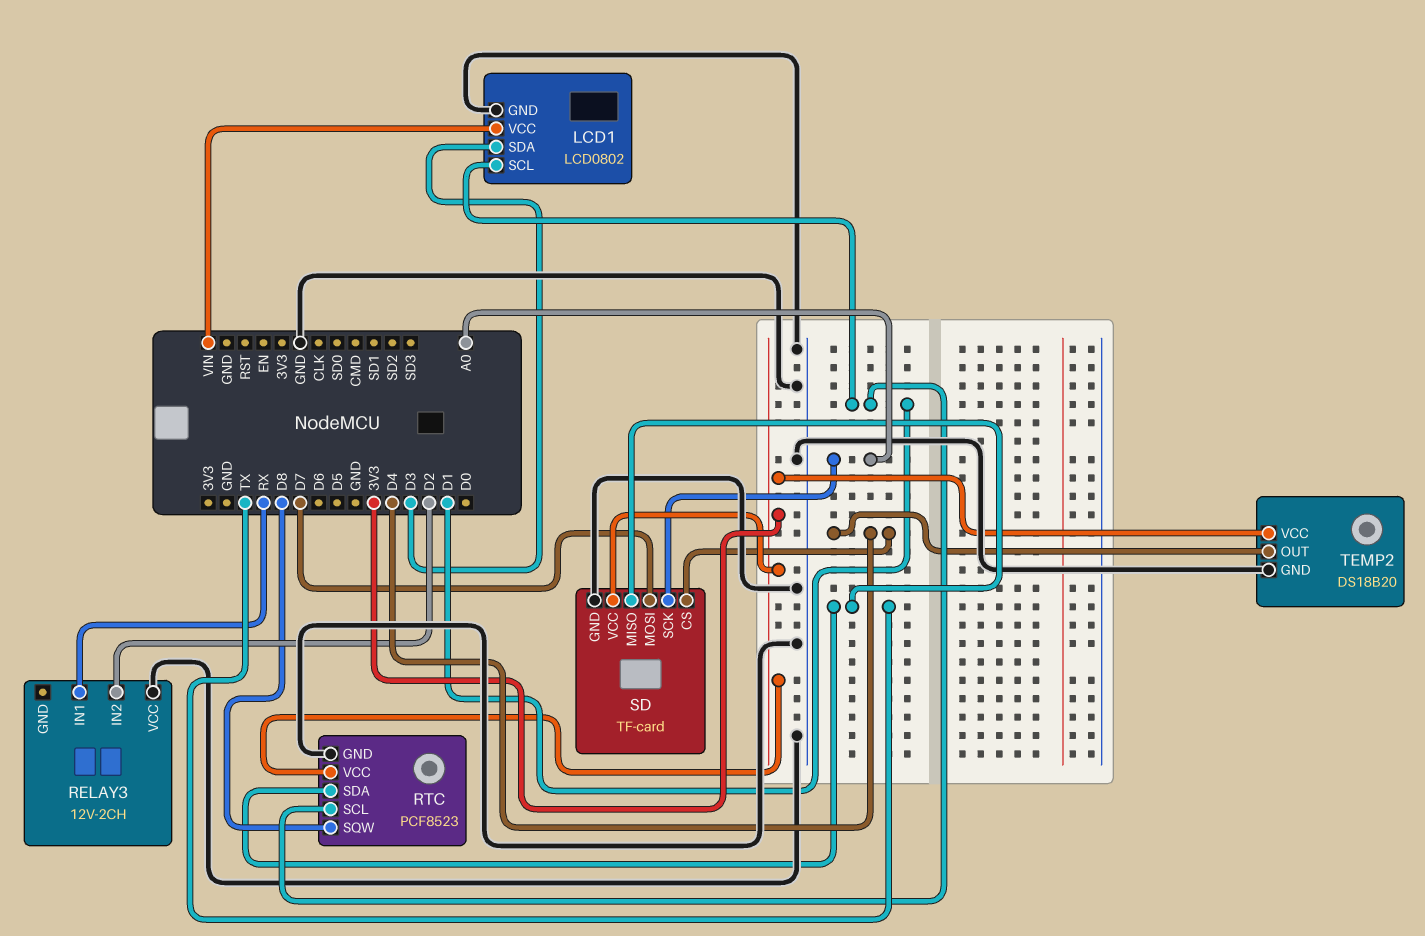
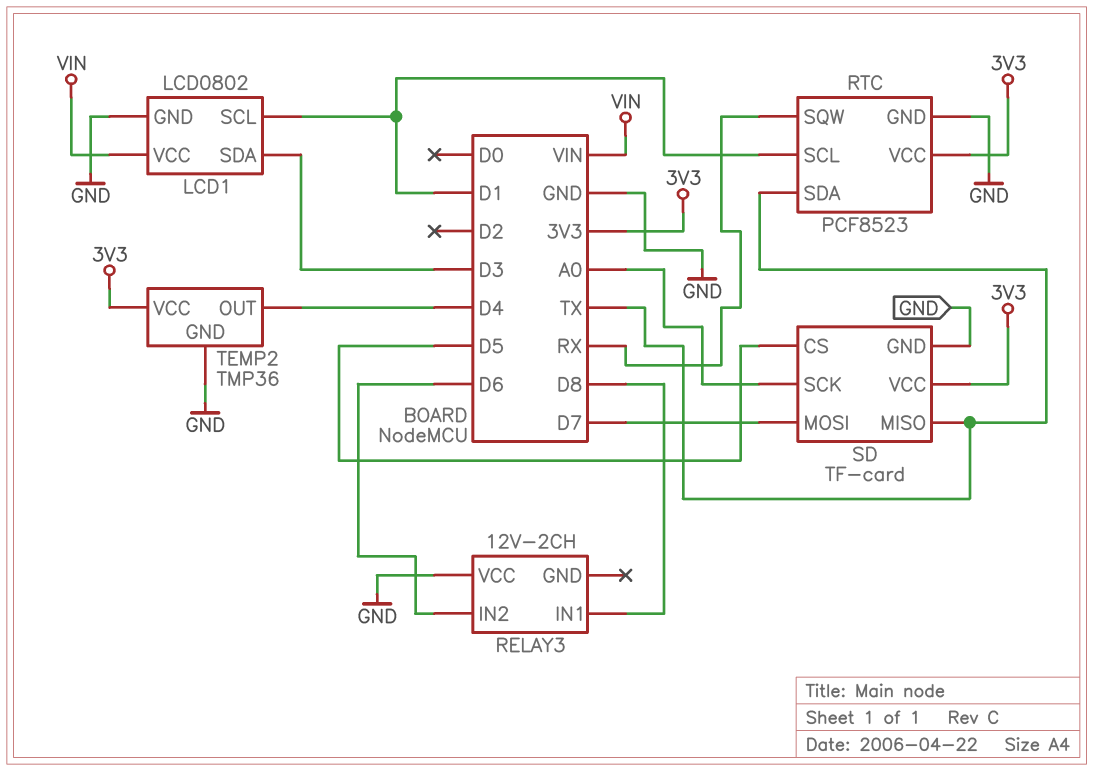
RELAY3 pin IN1: RX -> D8
RELAY3 pin IN2: D2 -> D6
RTC pin SQW: D8 -> RX
SD pin CS: D4 -> D5
TEMP2: DS18B20 -> TMP36

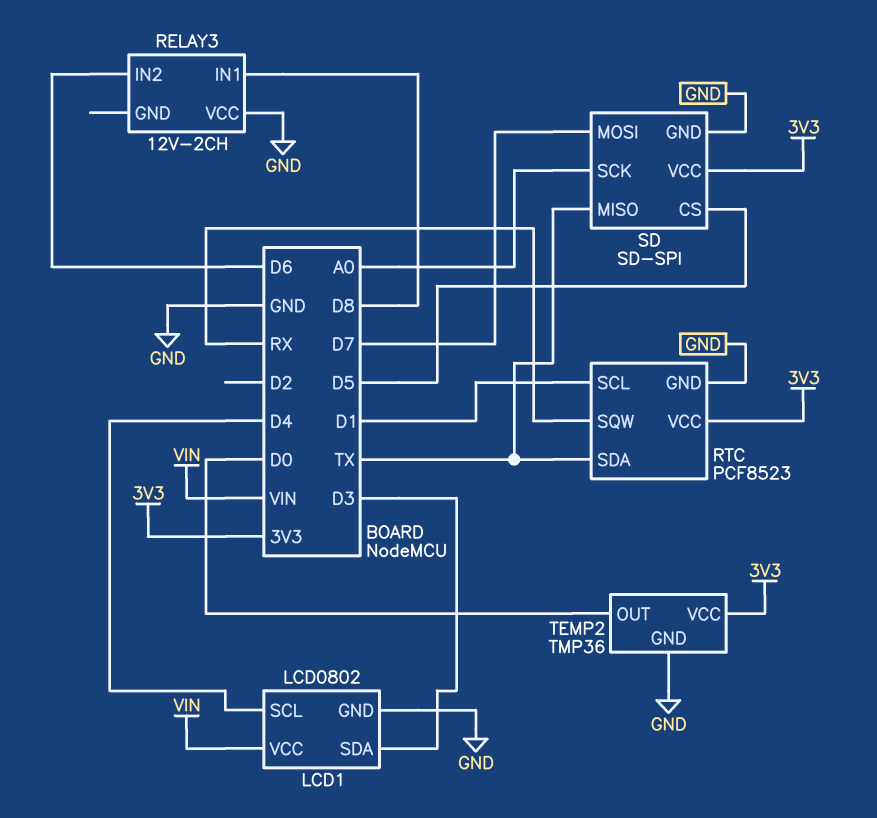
LCD1 pin SCL: D1 -> D4
SD: TF-card -> SD-SPI
TEMP2 pin OUT: D4 -> D0

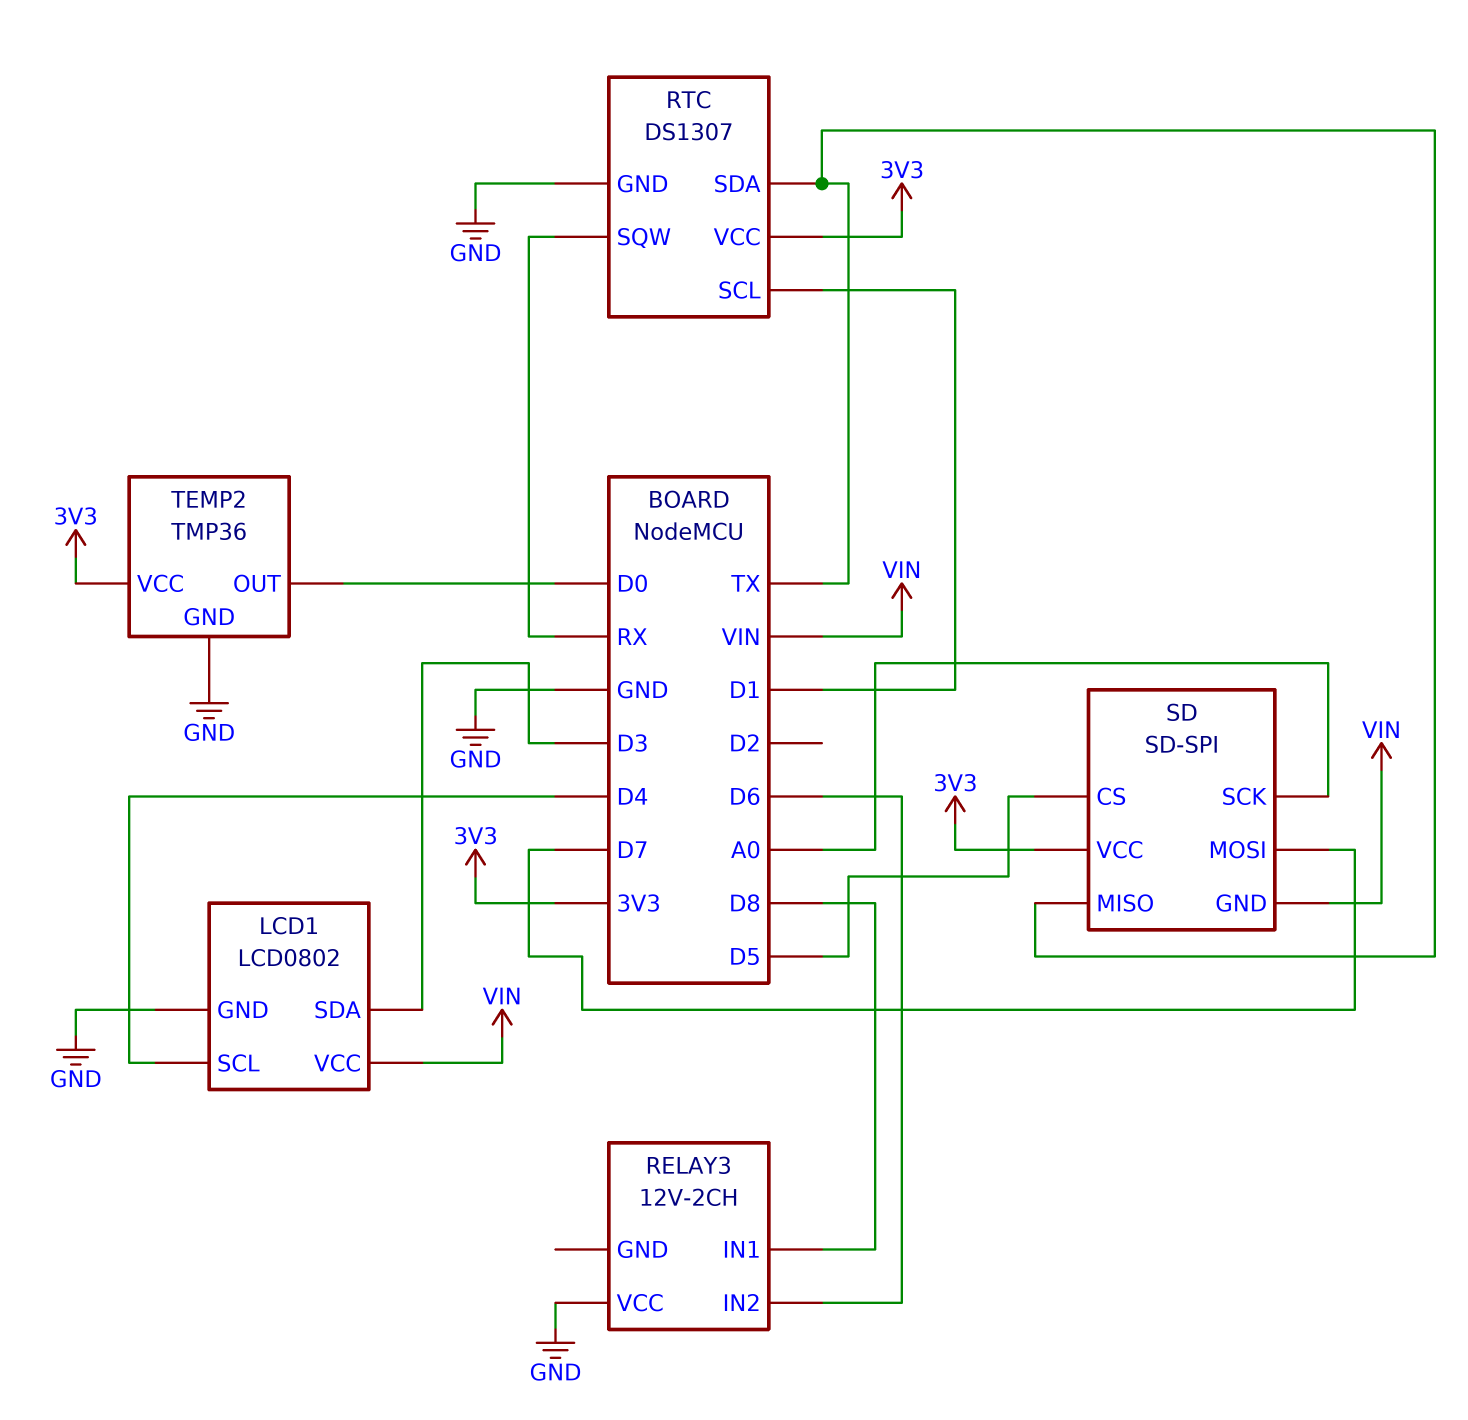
RTC: PCF8523 -> DS1307
SD pin GND: GND -> VIN

